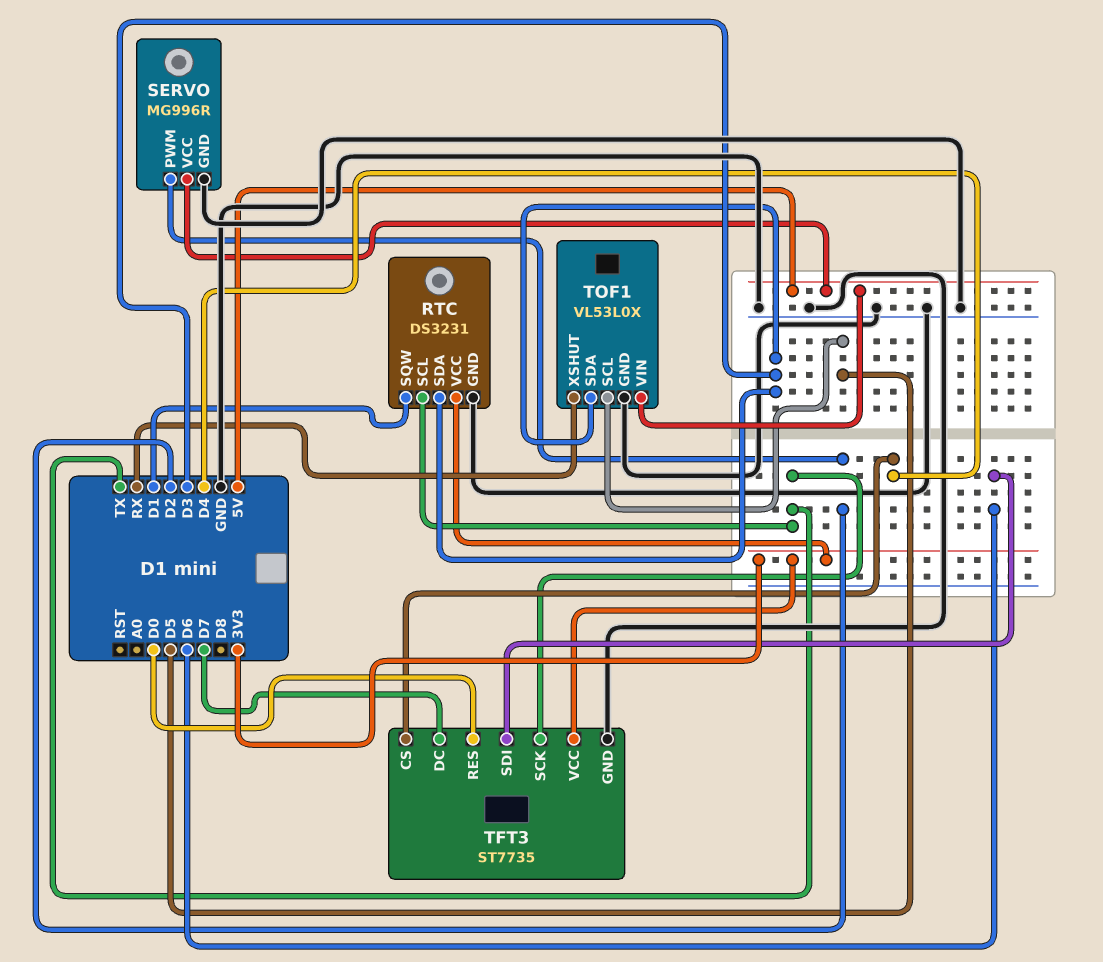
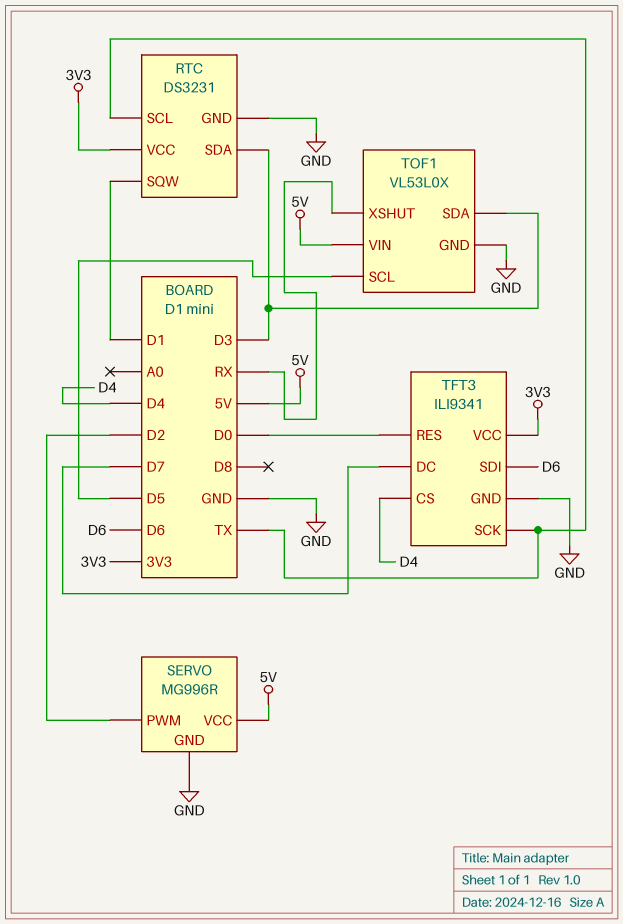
TFT3: ST7735 -> ILI9341

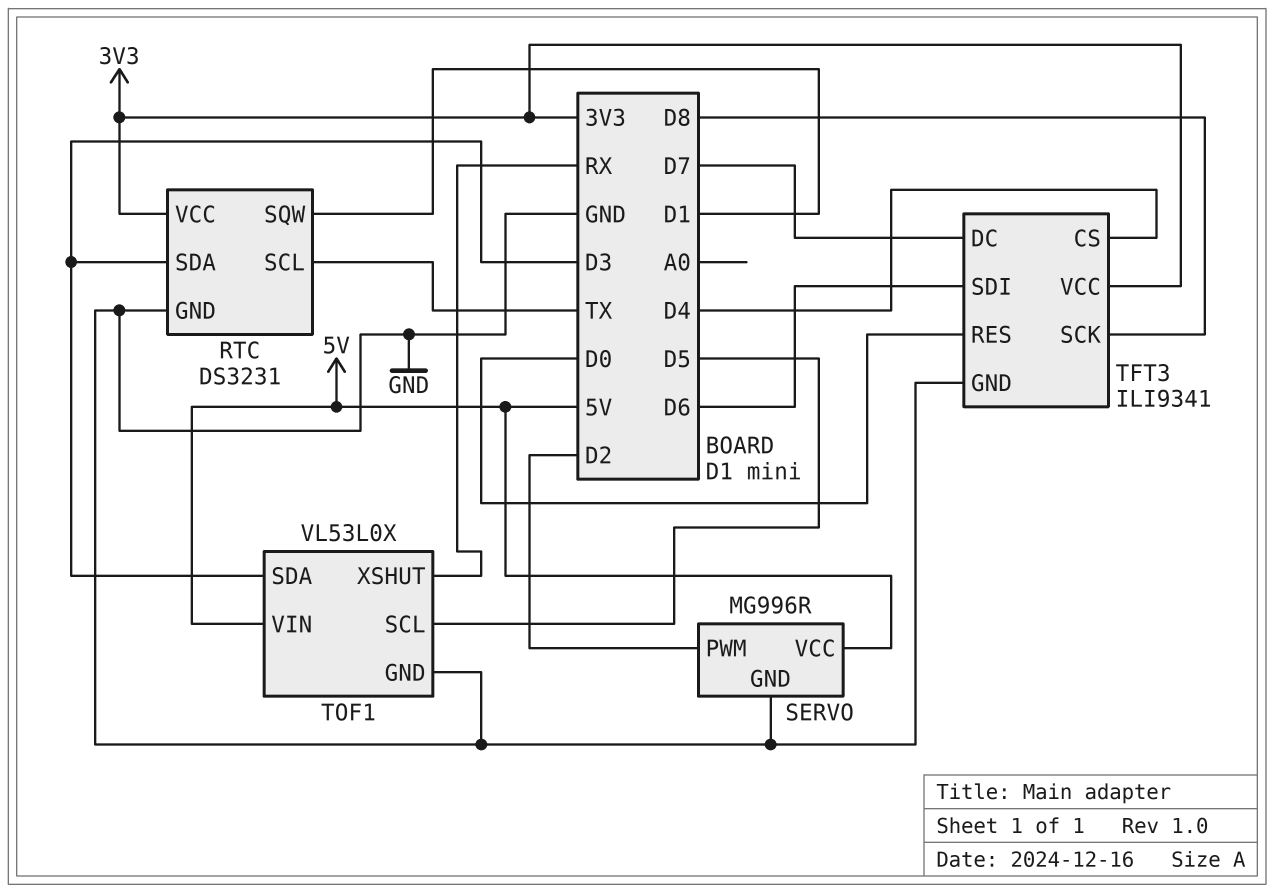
TFT3 pin SCK: TX -> D8

